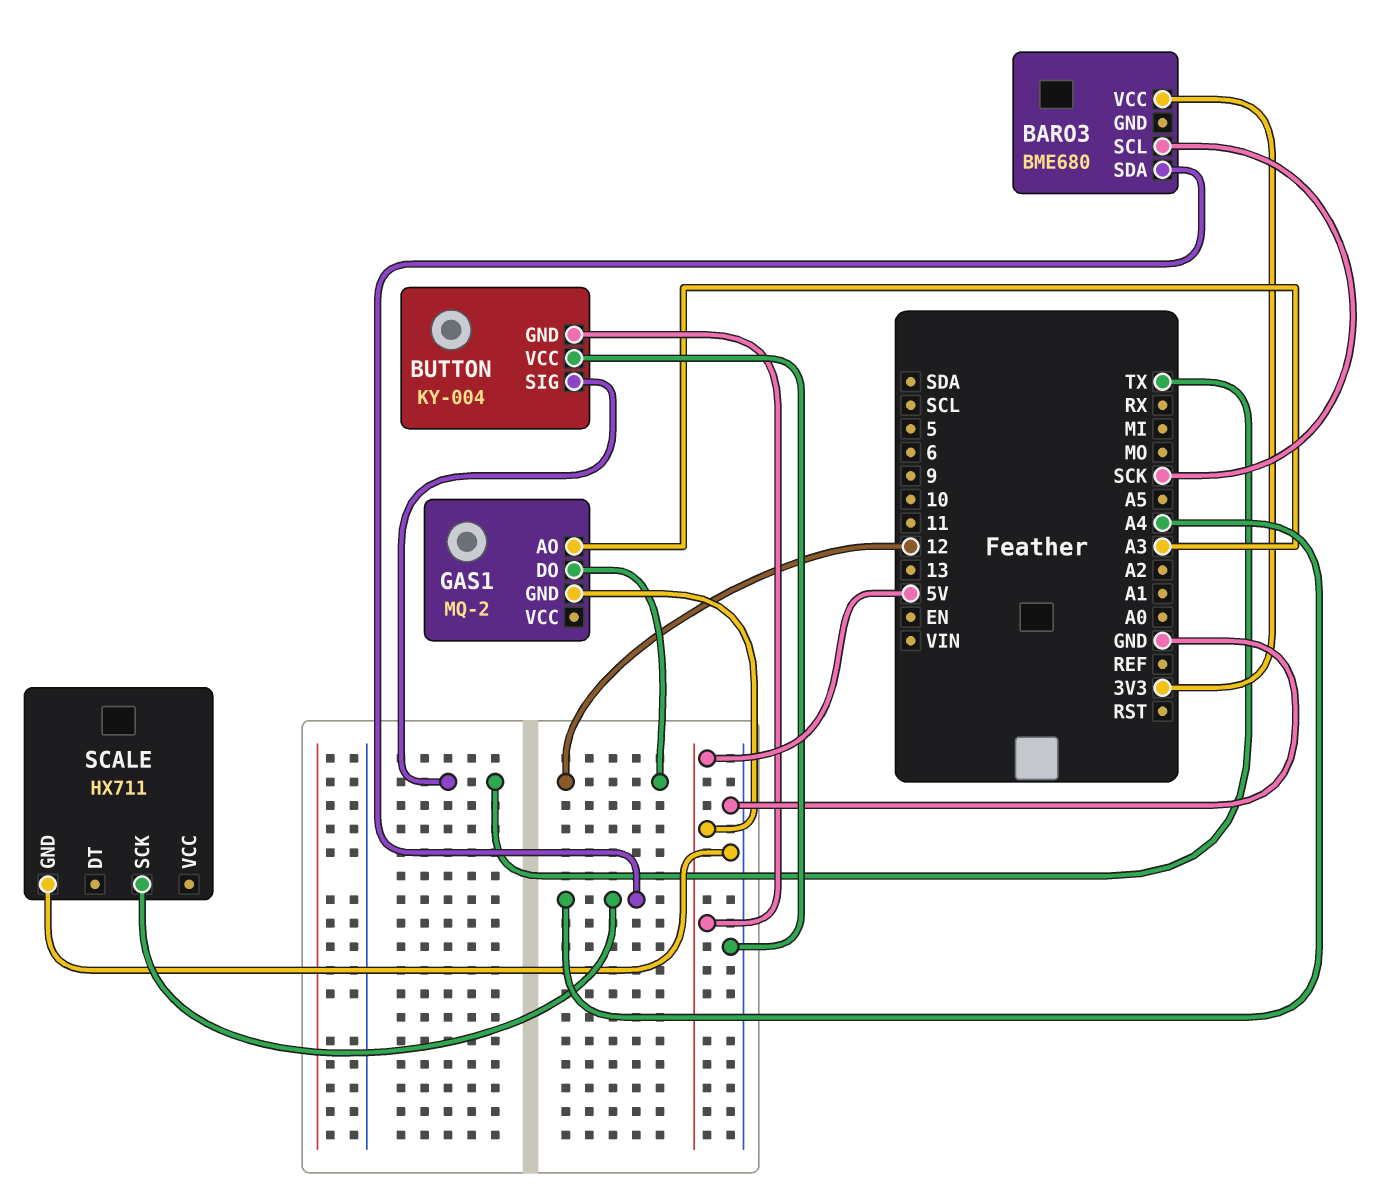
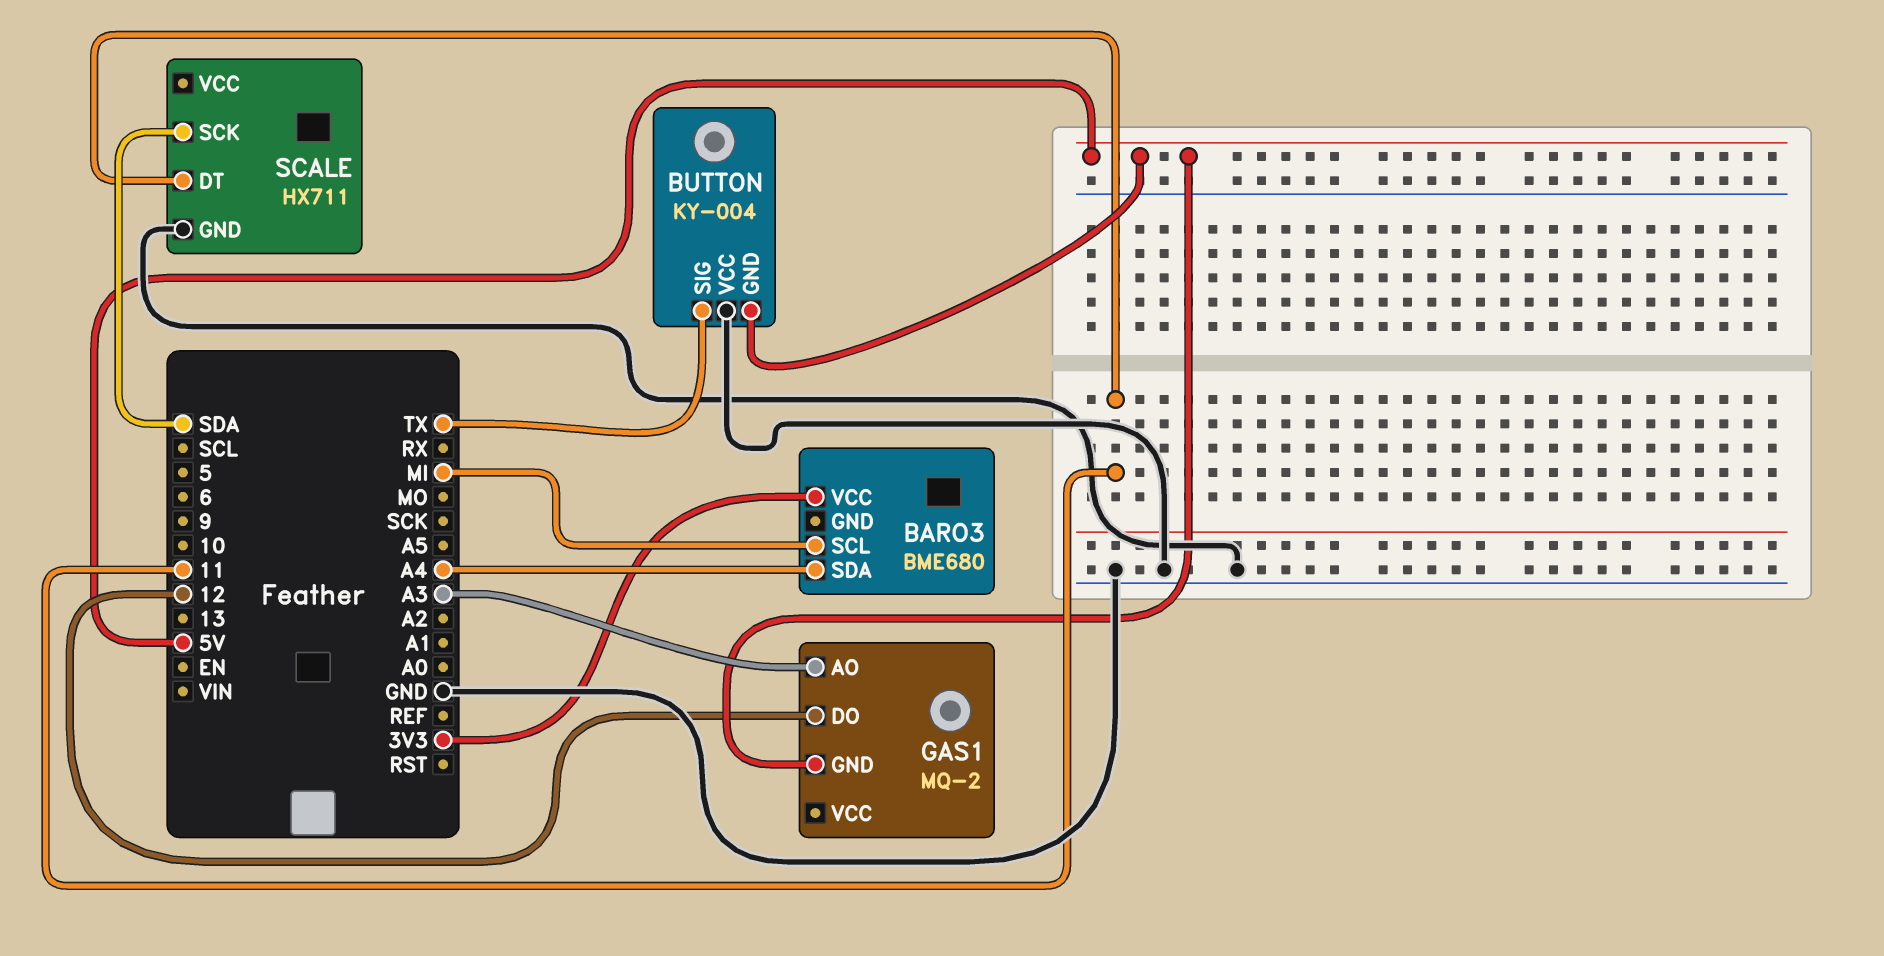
BARO3 pin SCL: SCK -> MI
SCALE pin DT: none -> 11
SCALE pin SCK: A4 -> SDA

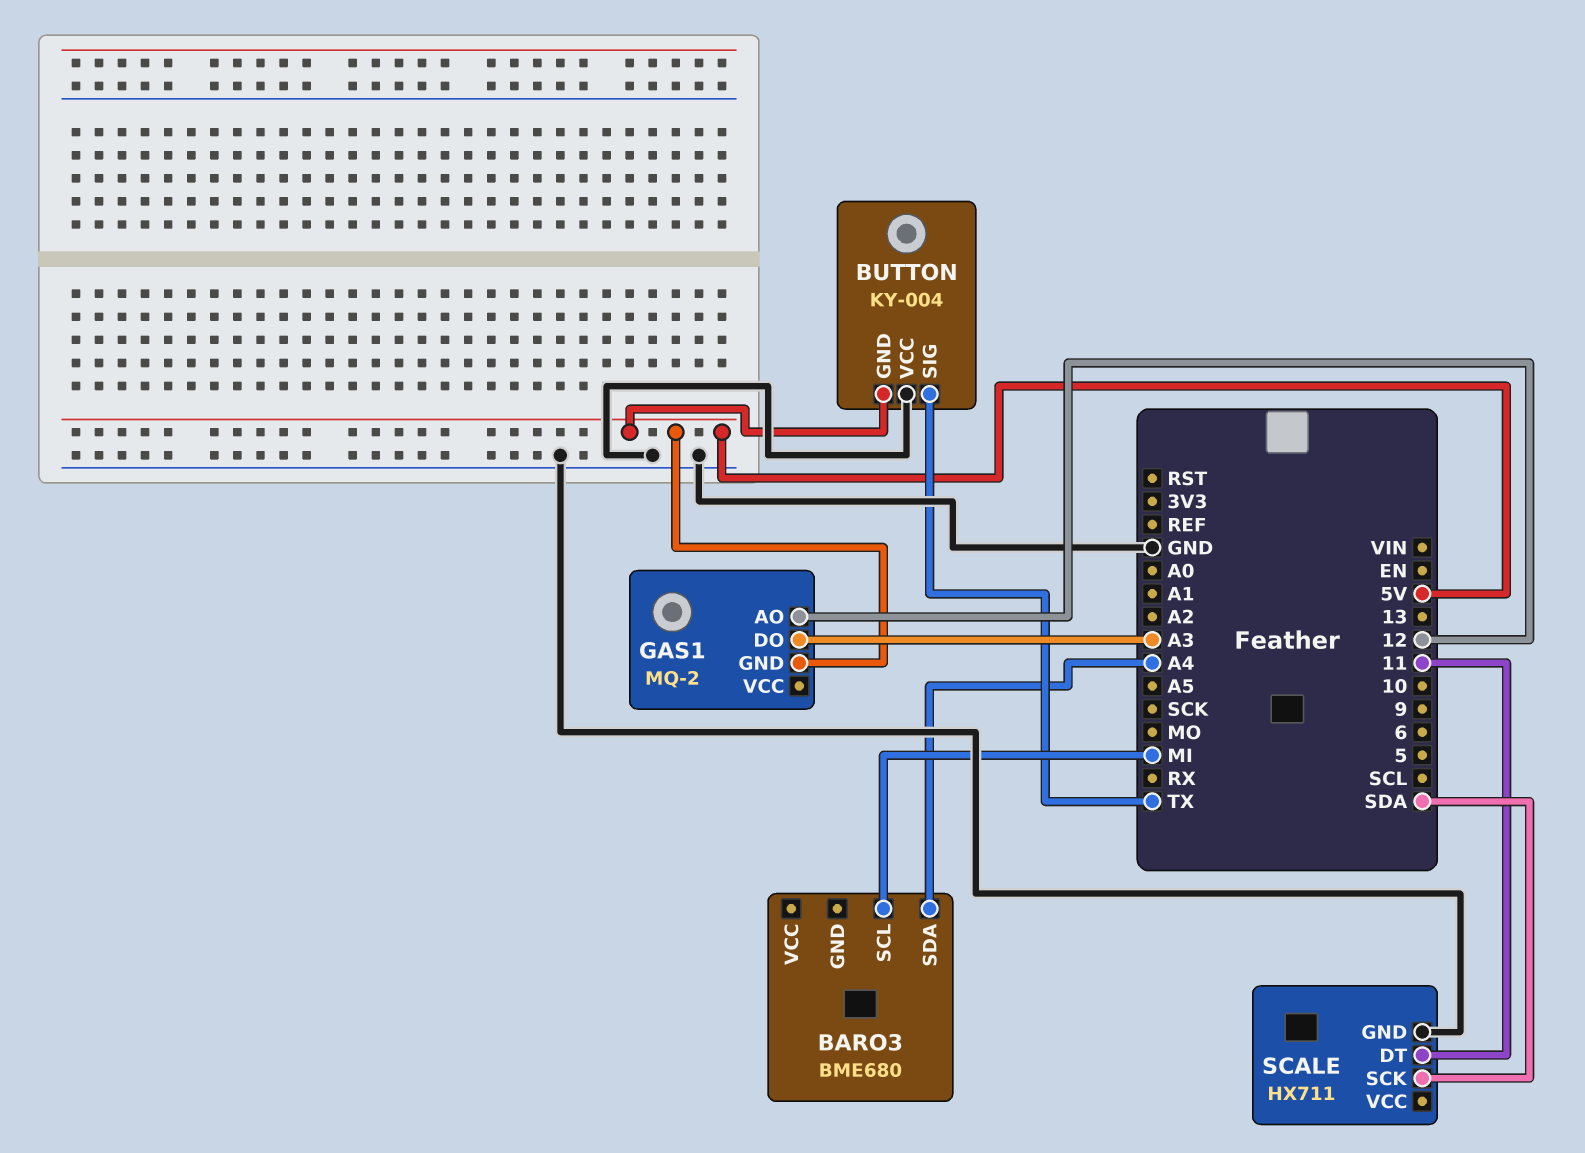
BARO3 pin VCC: 3V3 -> none
GAS1 pin AO: A3 -> 12
GAS1 pin DO: 12 -> A3

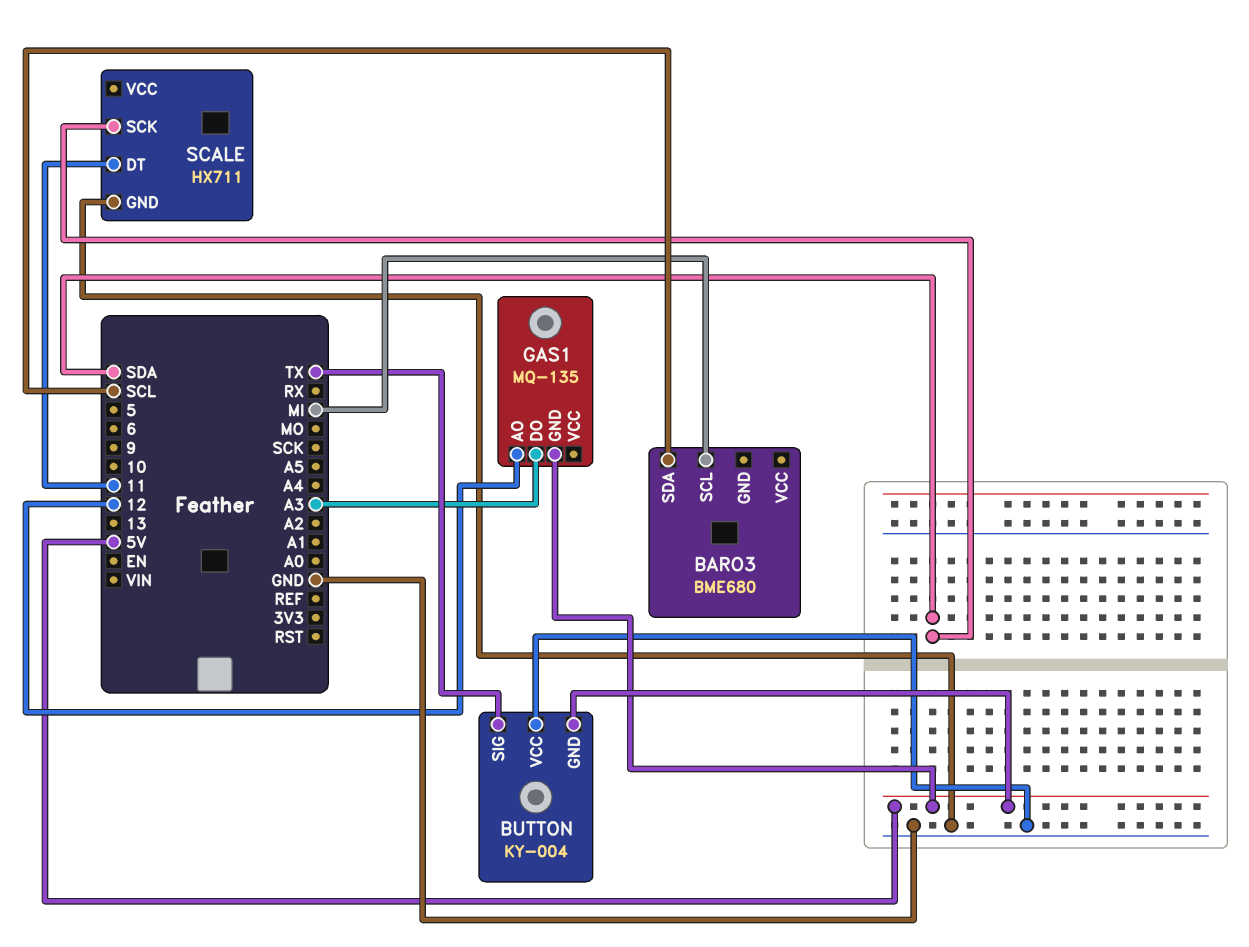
BARO3 pin SDA: A4 -> SCL
GAS1: MQ-2 -> MQ-135

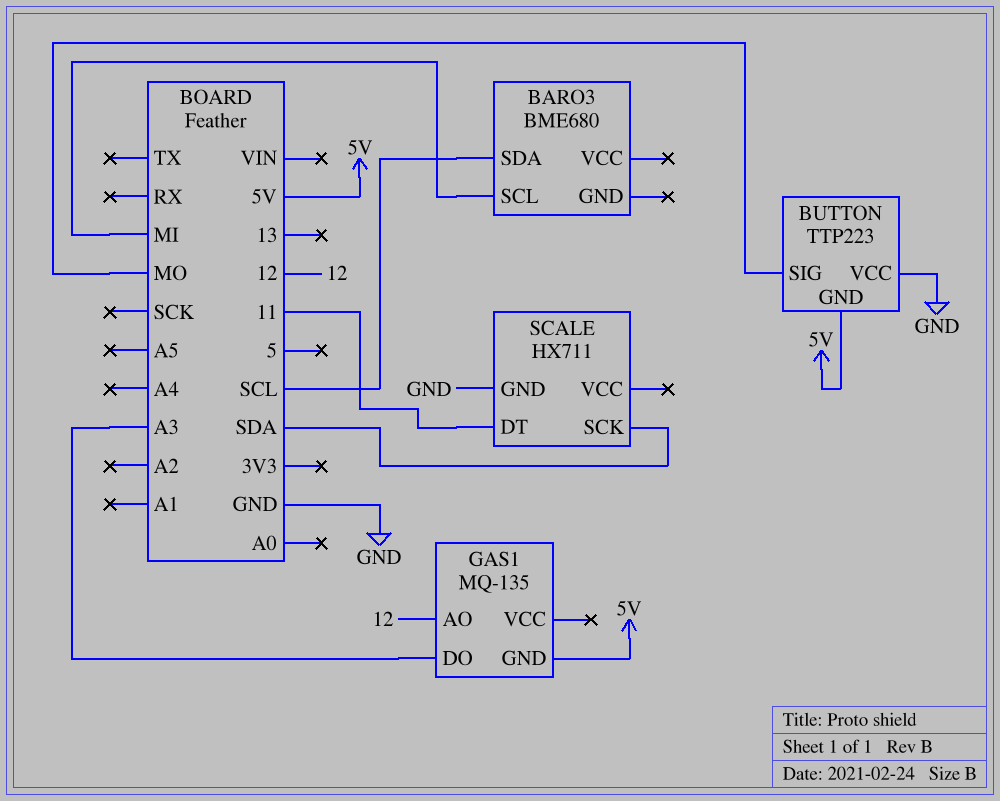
BUTTON: KY-004 -> TTP223
BUTTON pin SIG: TX -> MO

